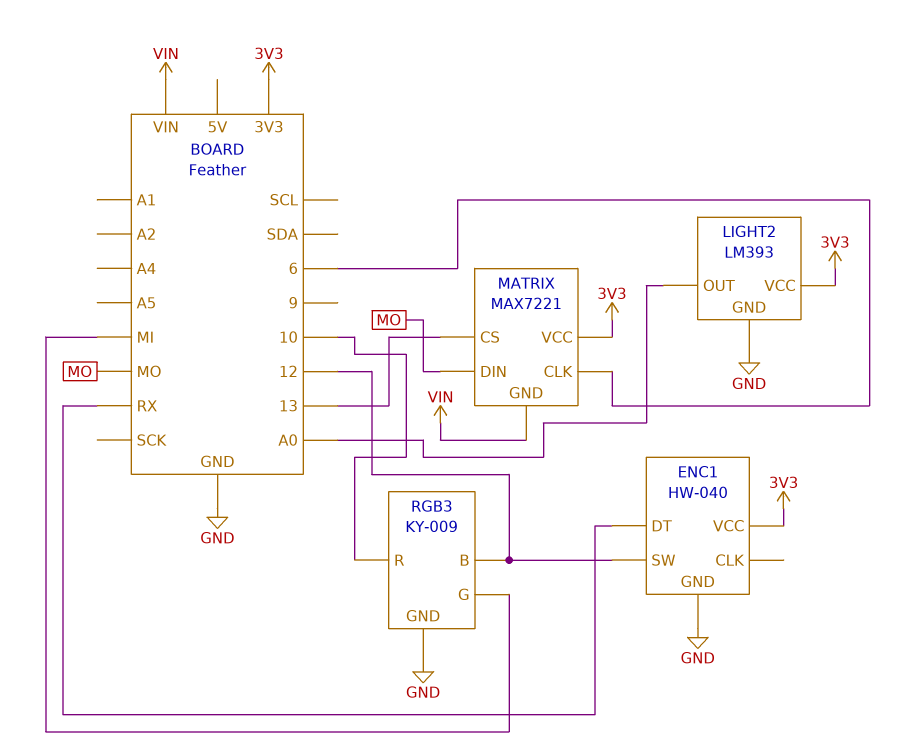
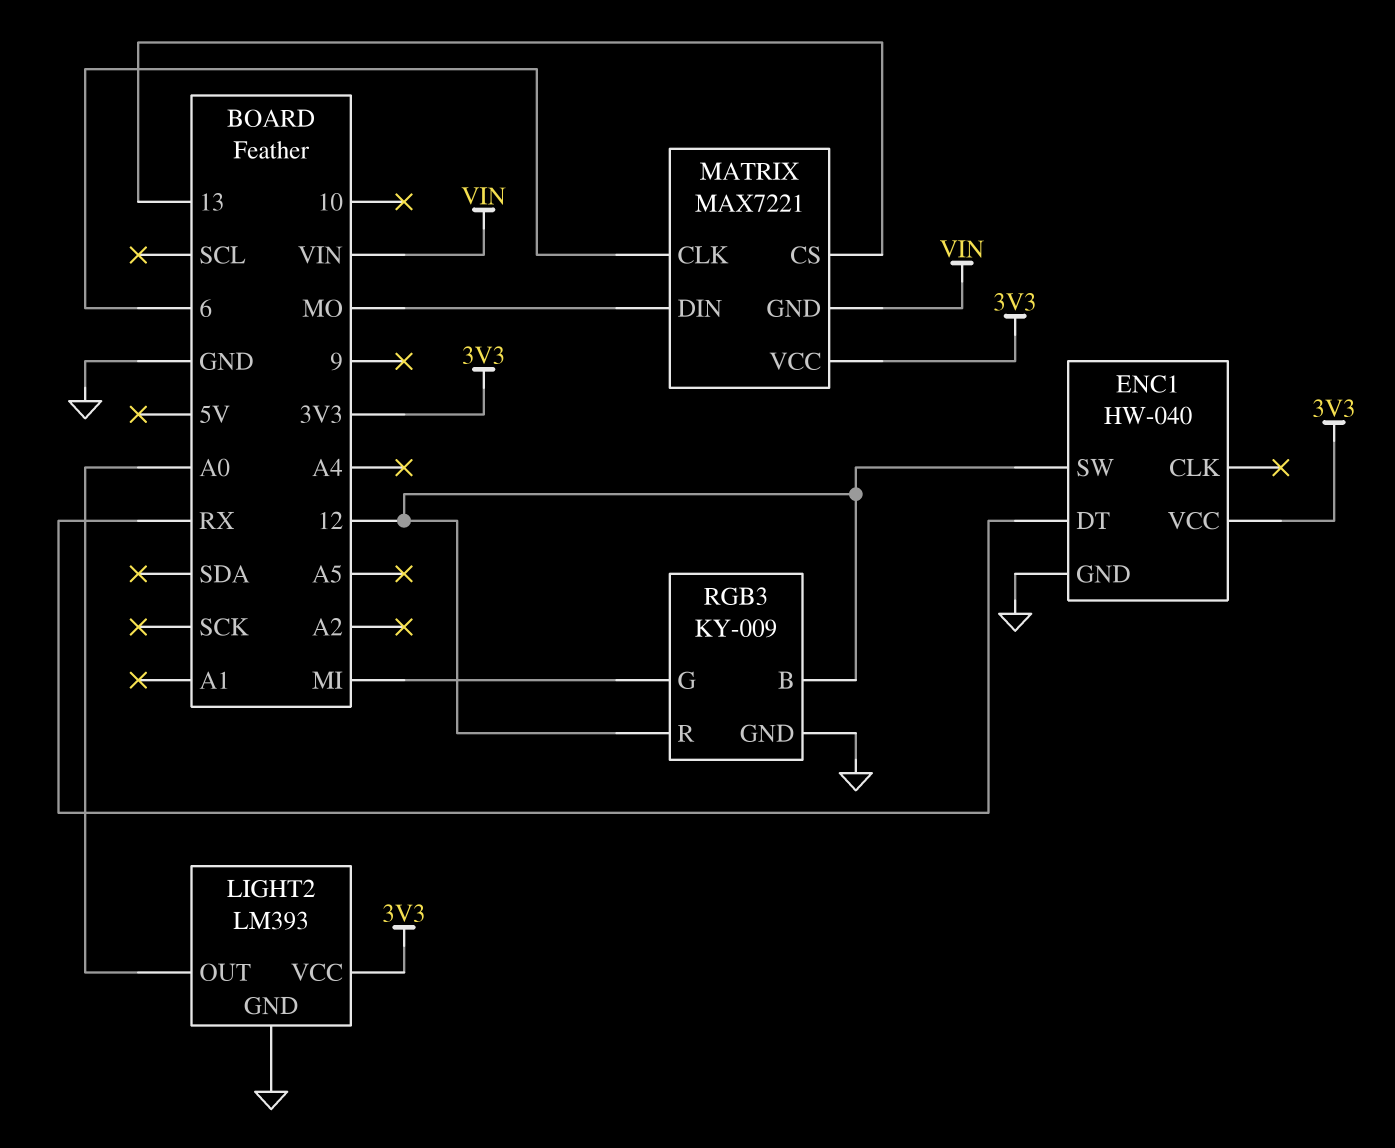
RGB3 pin R: 10 -> 12

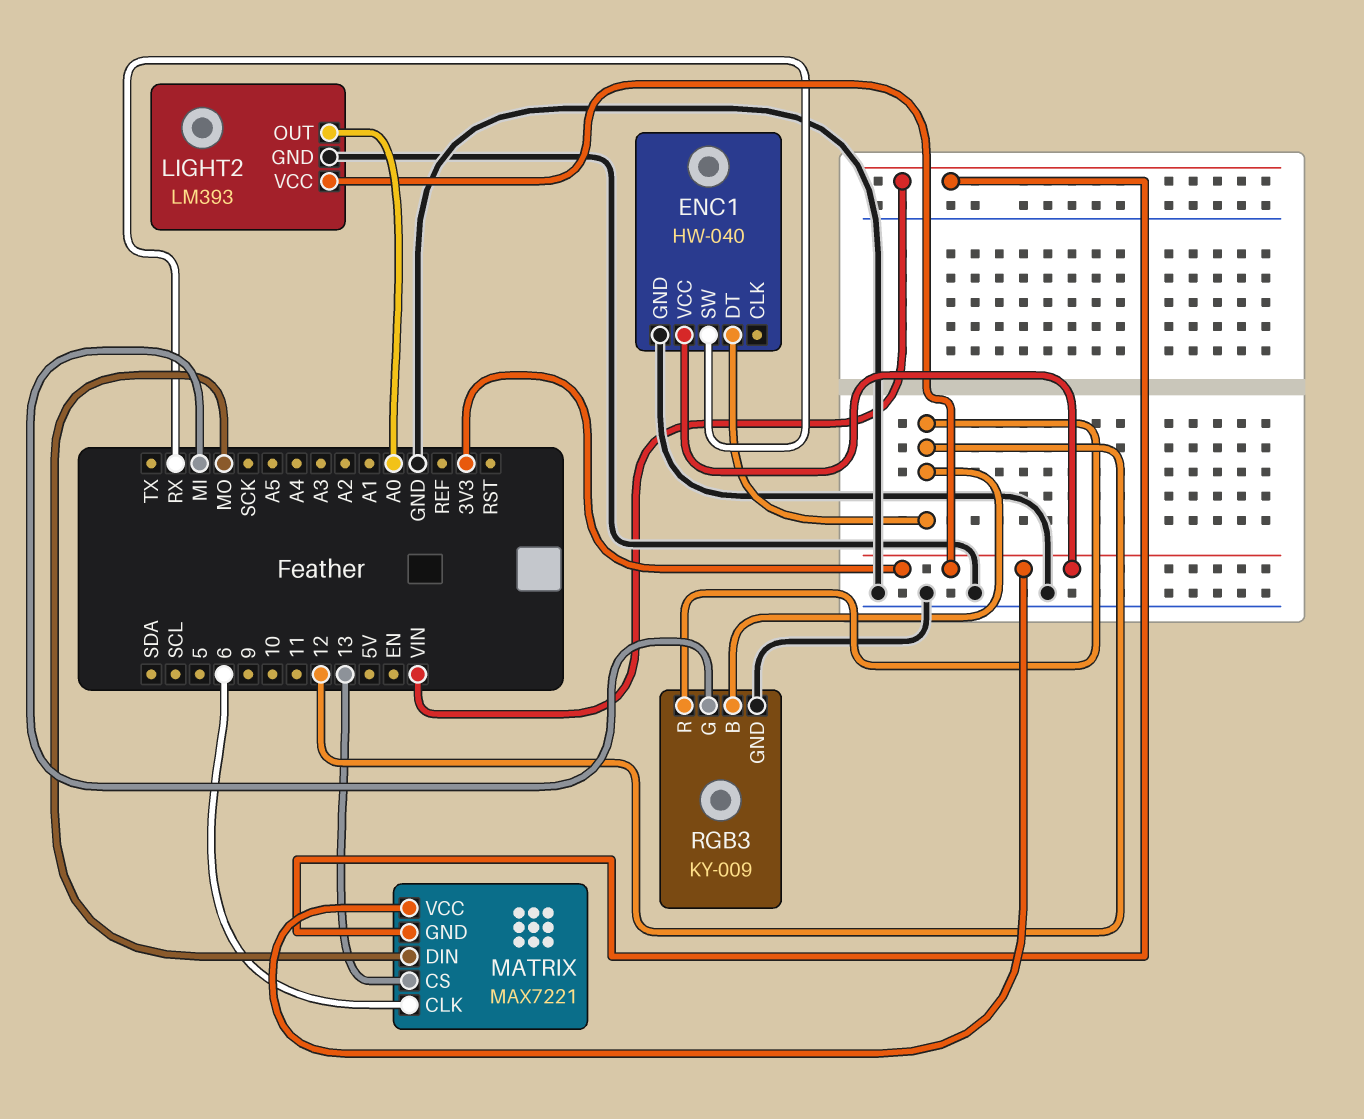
ENC1 pin DT: RX -> 12
ENC1 pin SW: 12 -> RX

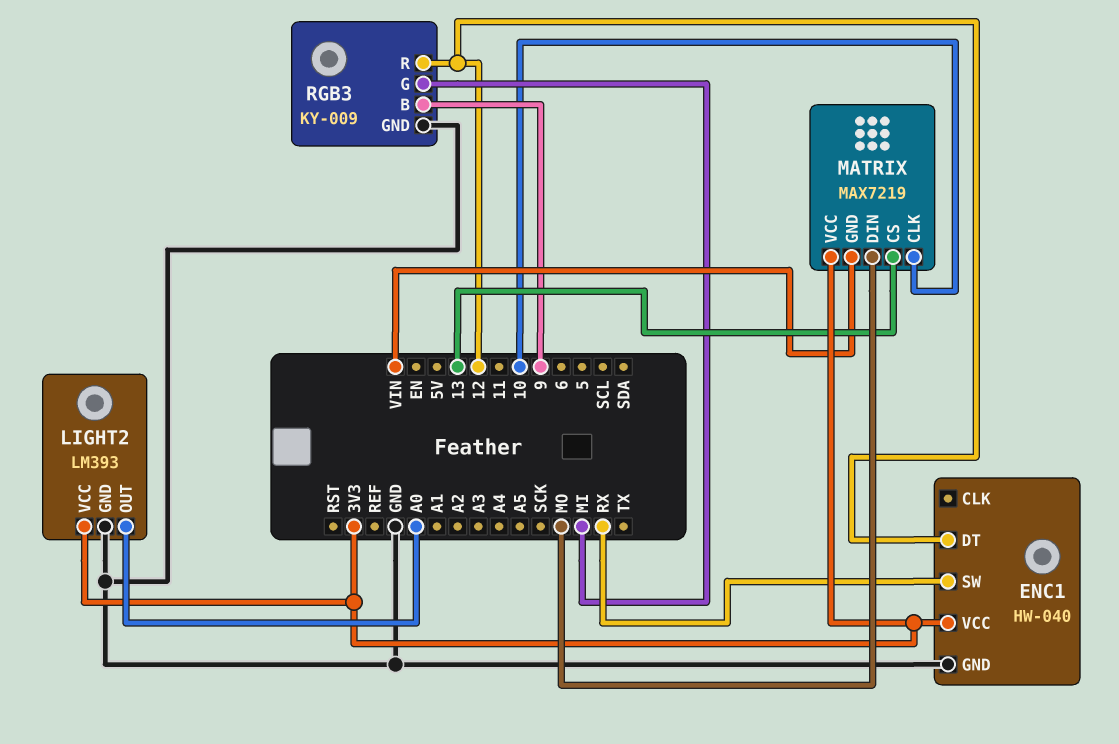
MATRIX: MAX7221 -> MAX7219
MATRIX pin CLK: 6 -> 10
RGB3 pin B: 12 -> 9

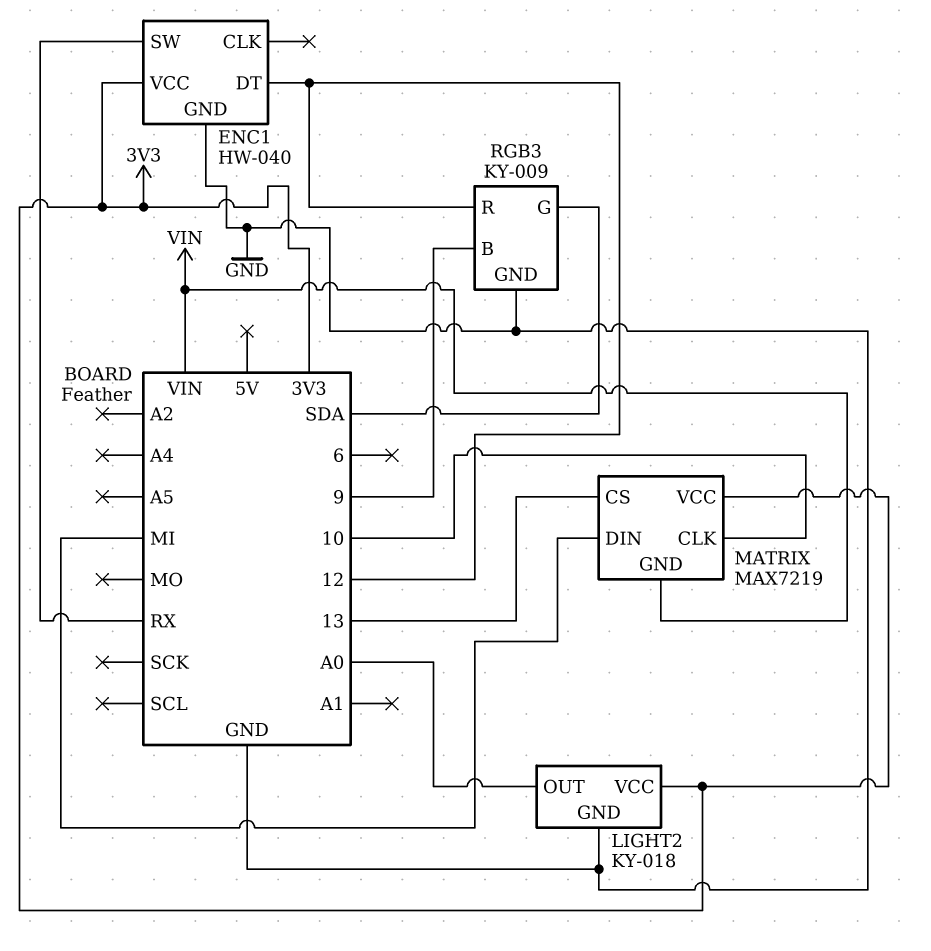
LIGHT2: LM393 -> KY-018
MATRIX pin DIN: MO -> MI
RGB3 pin G: MI -> SDA

